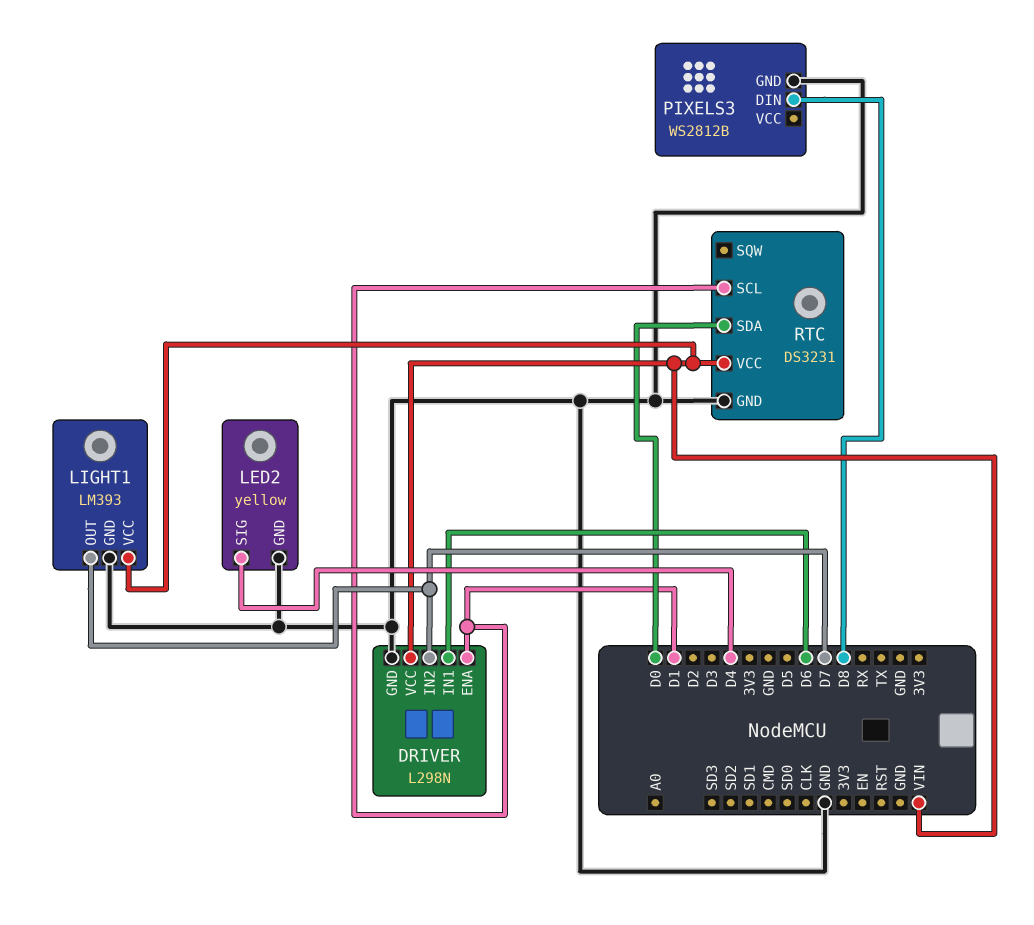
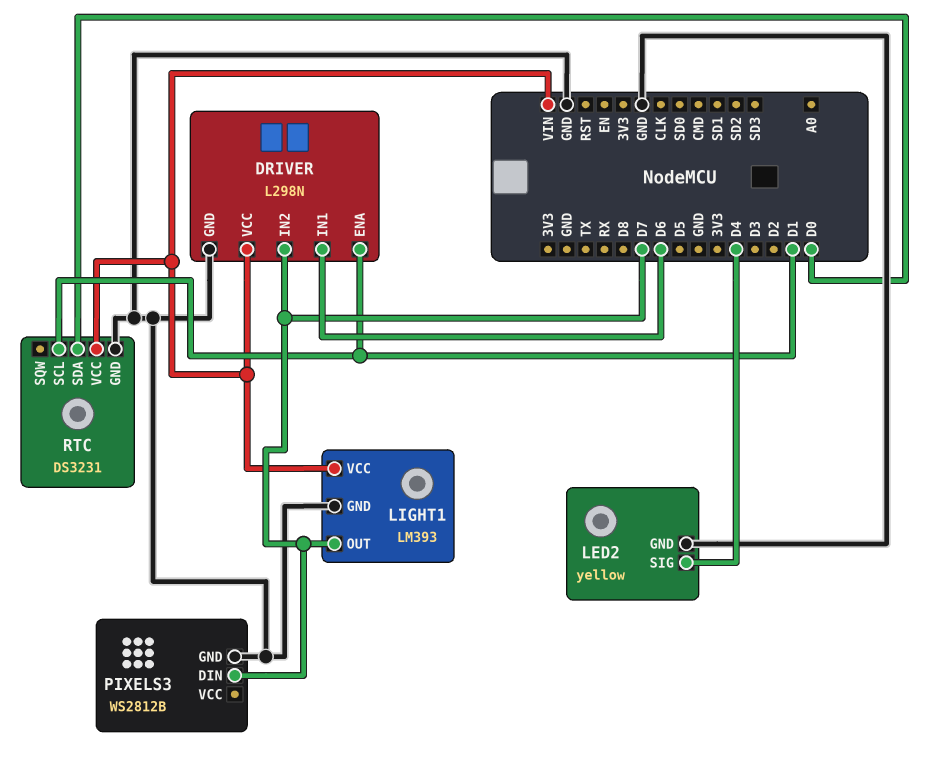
PIXELS3 pin DIN: D8 -> D7

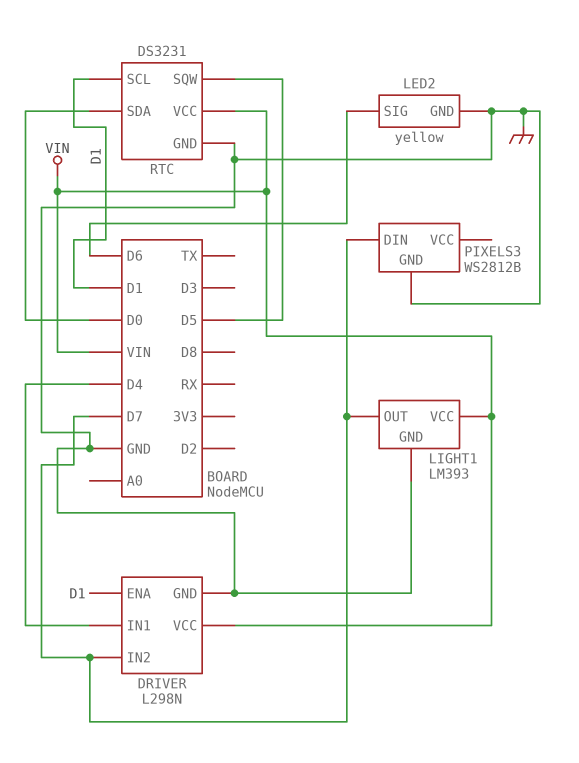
DRIVER pin IN1: D6 -> D4
LED2 pin SIG: D4 -> D6
RTC pin SQW: none -> D5

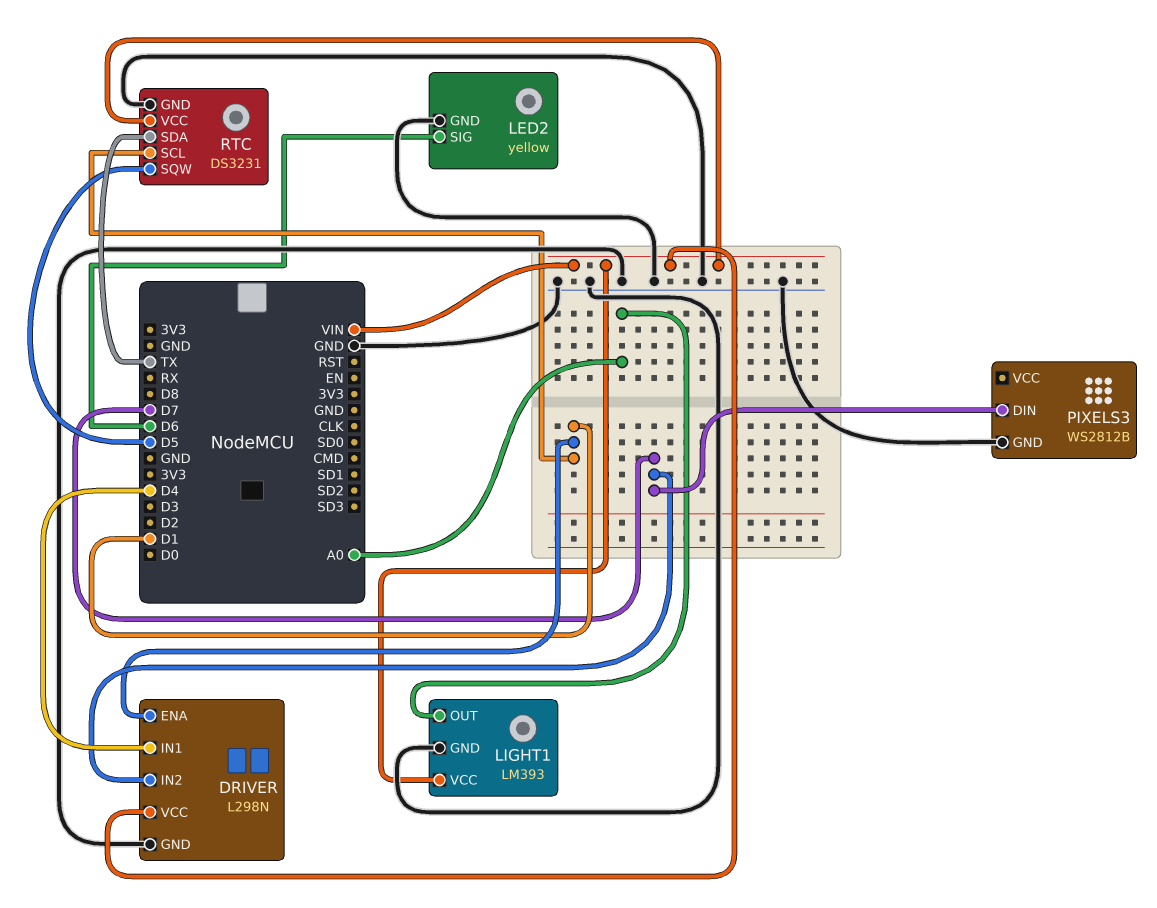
LIGHT1 pin OUT: D7 -> A0
RTC pin SDA: D0 -> TX

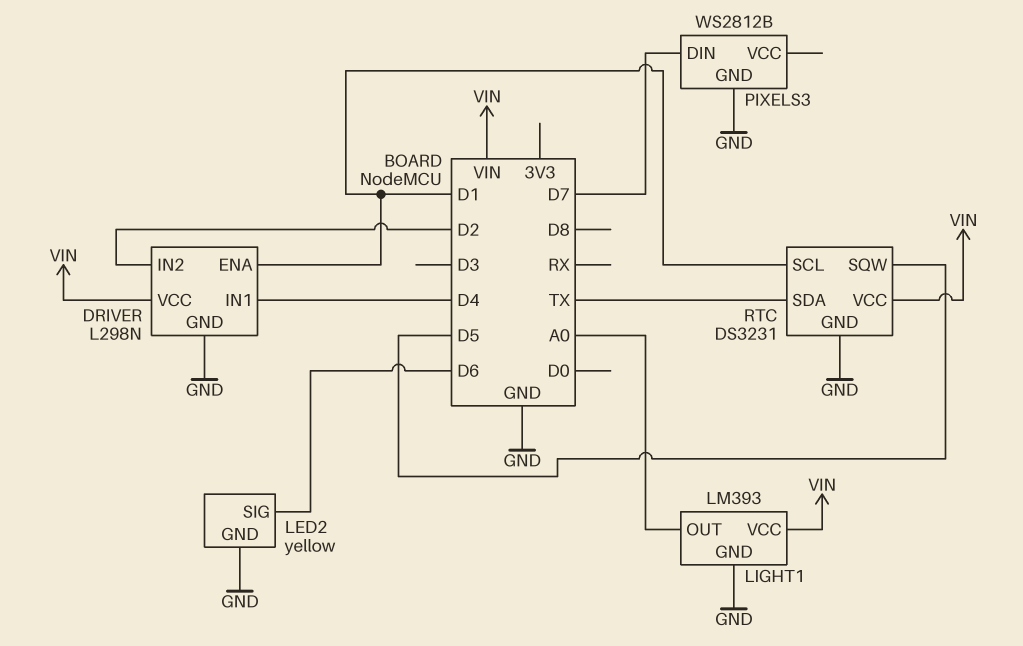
DRIVER pin IN2: D7 -> D2

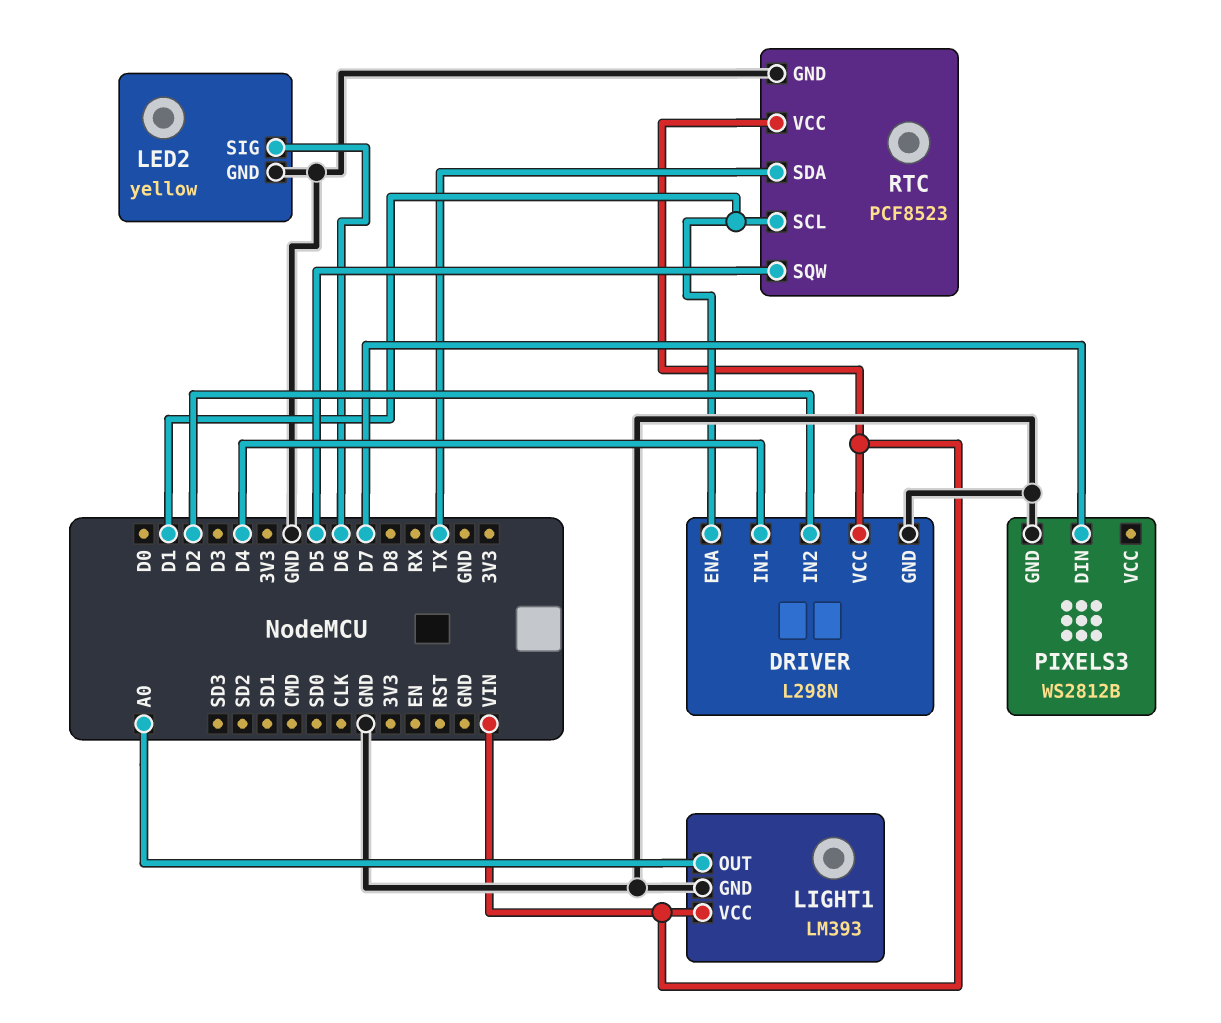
RTC: DS3231 -> PCF8523

